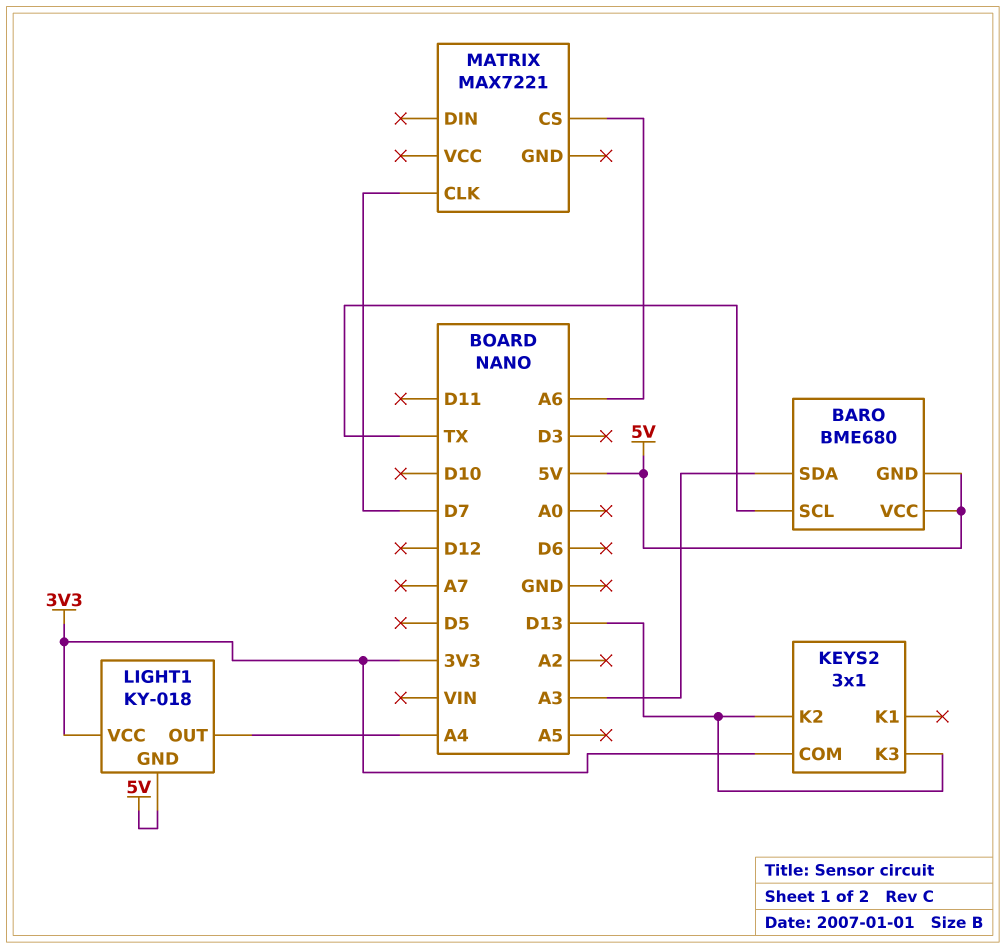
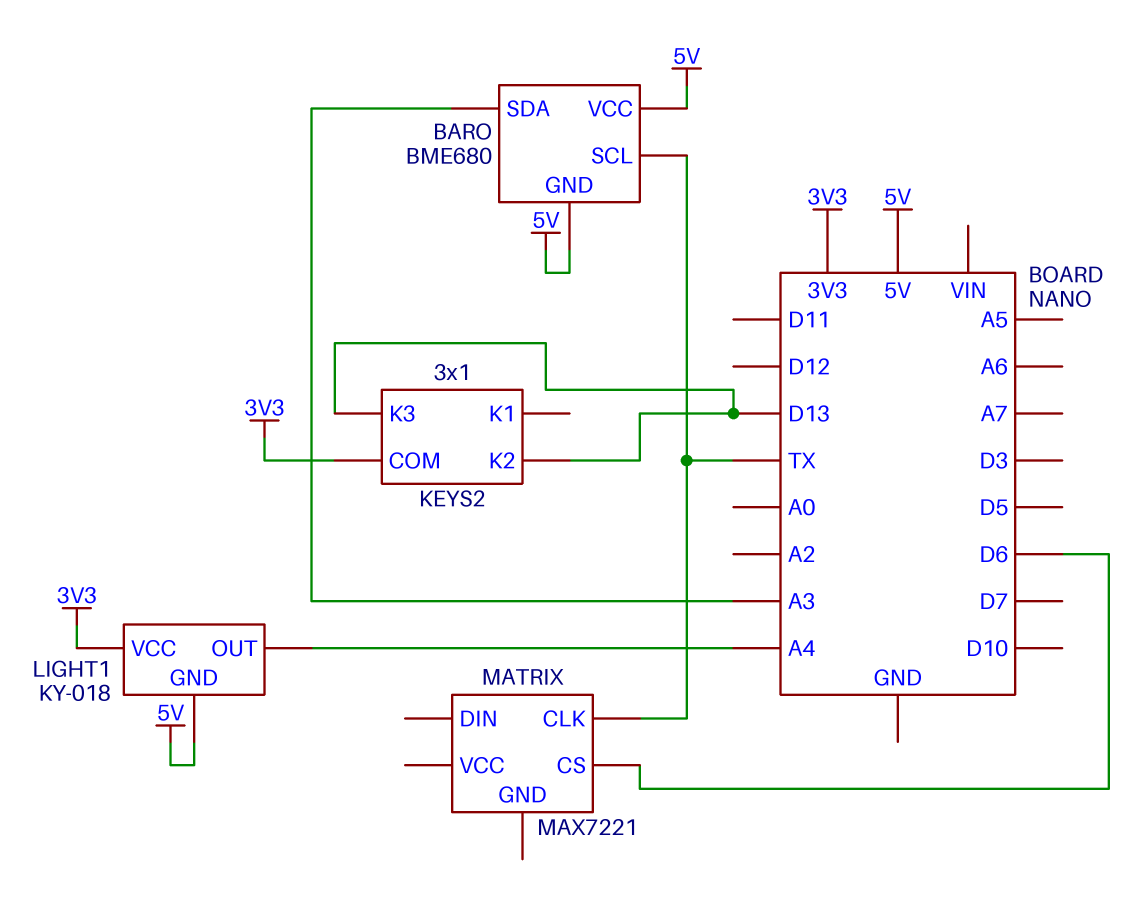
MATRIX pin CLK: D7 -> TX
MATRIX pin CS: A6 -> D6

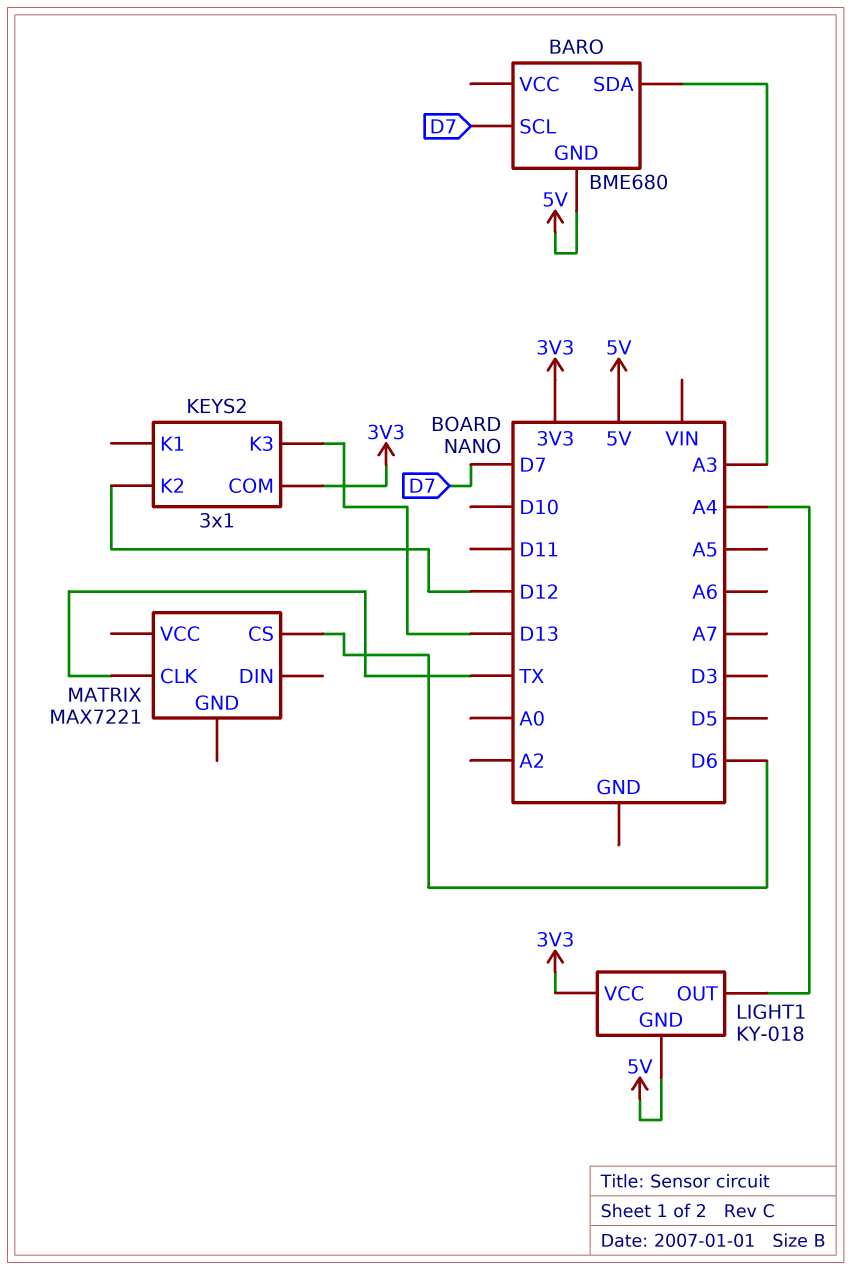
BARO pin SCL: TX -> D7
BARO pin VCC: 5V -> none
KEYS2 pin K2: D13 -> D12

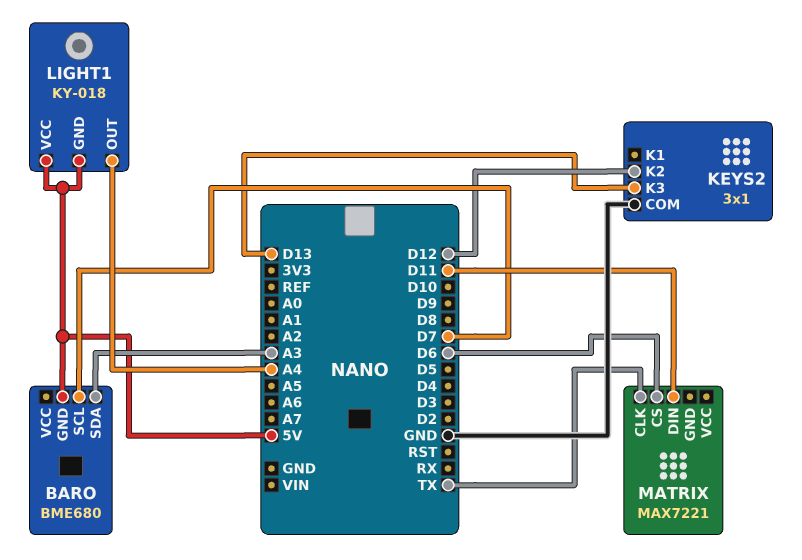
KEYS2 pin COM: 3V3 -> GND
LIGHT1 pin VCC: 3V3 -> 5V
MATRIX pin DIN: none -> D11

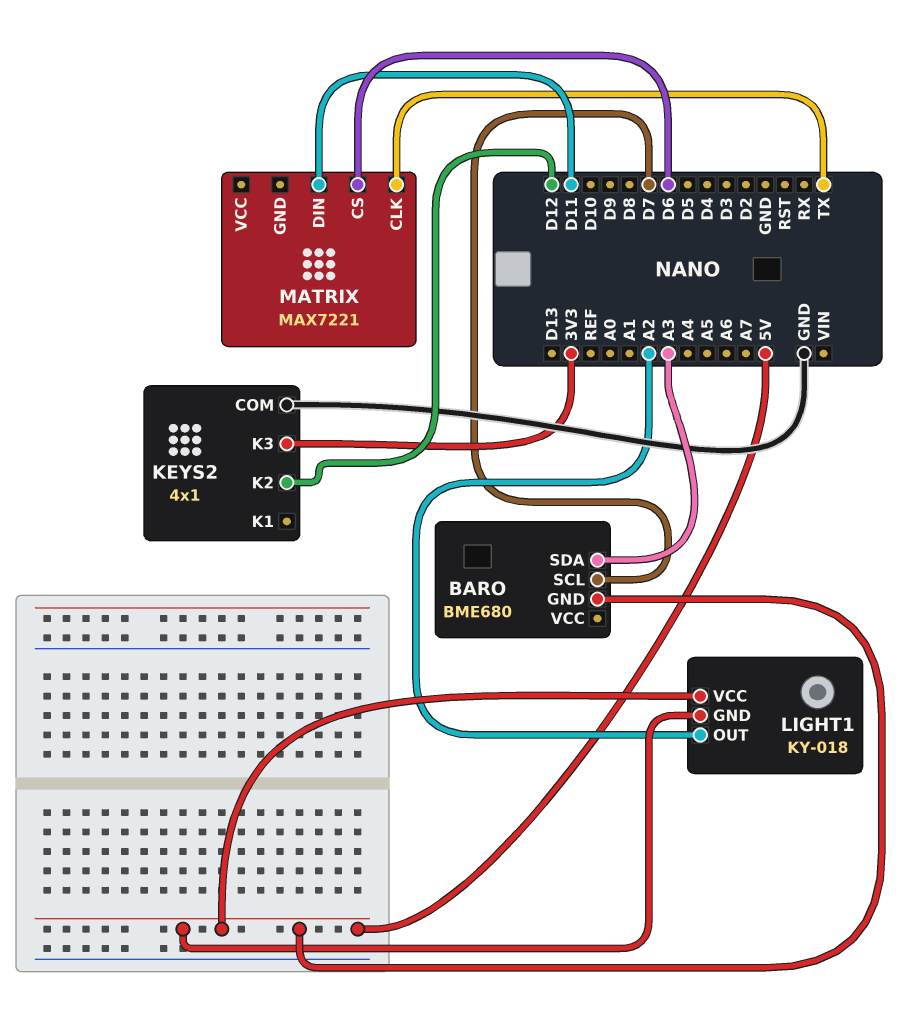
KEYS2: 3x1 -> 4x1
KEYS2 pin K3: D13 -> 3V3
LIGHT1 pin OUT: A4 -> A2

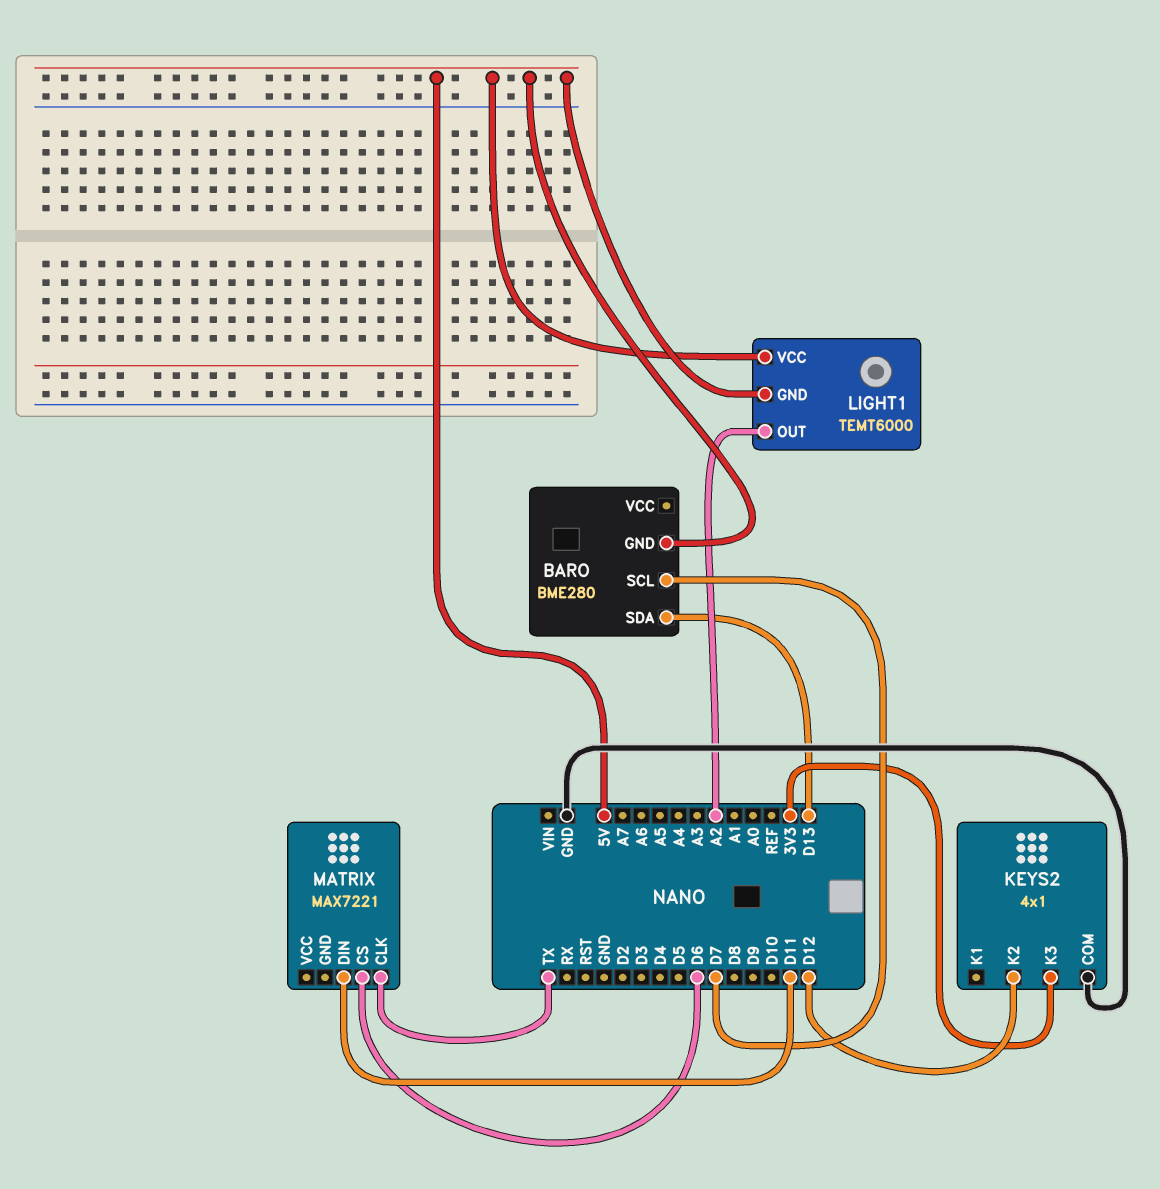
BARO: BME680 -> BME280
BARO pin SDA: A3 -> D13
LIGHT1: KY-018 -> TEMT6000

